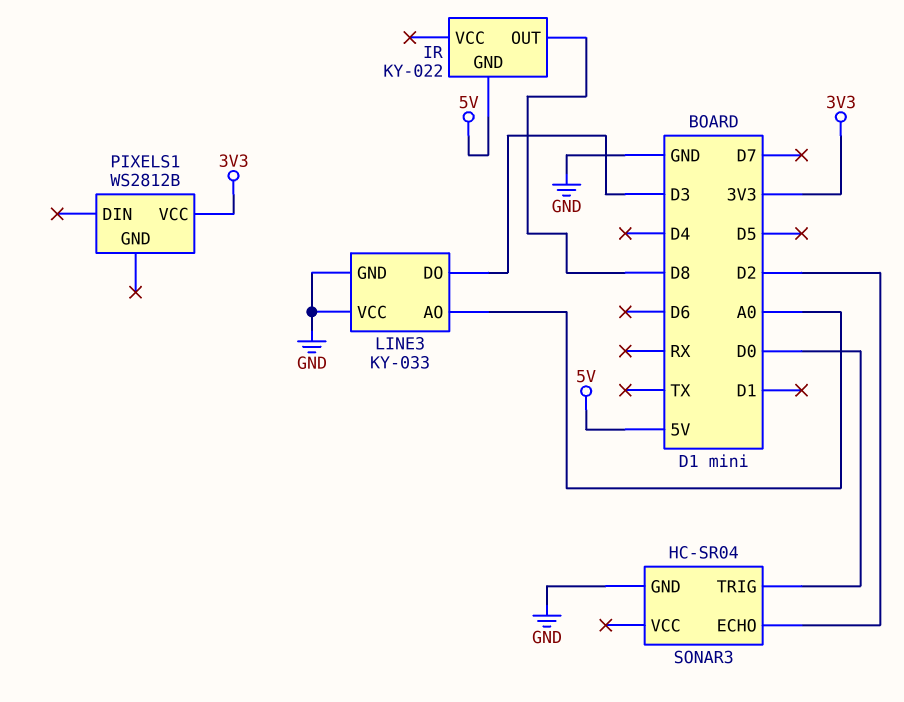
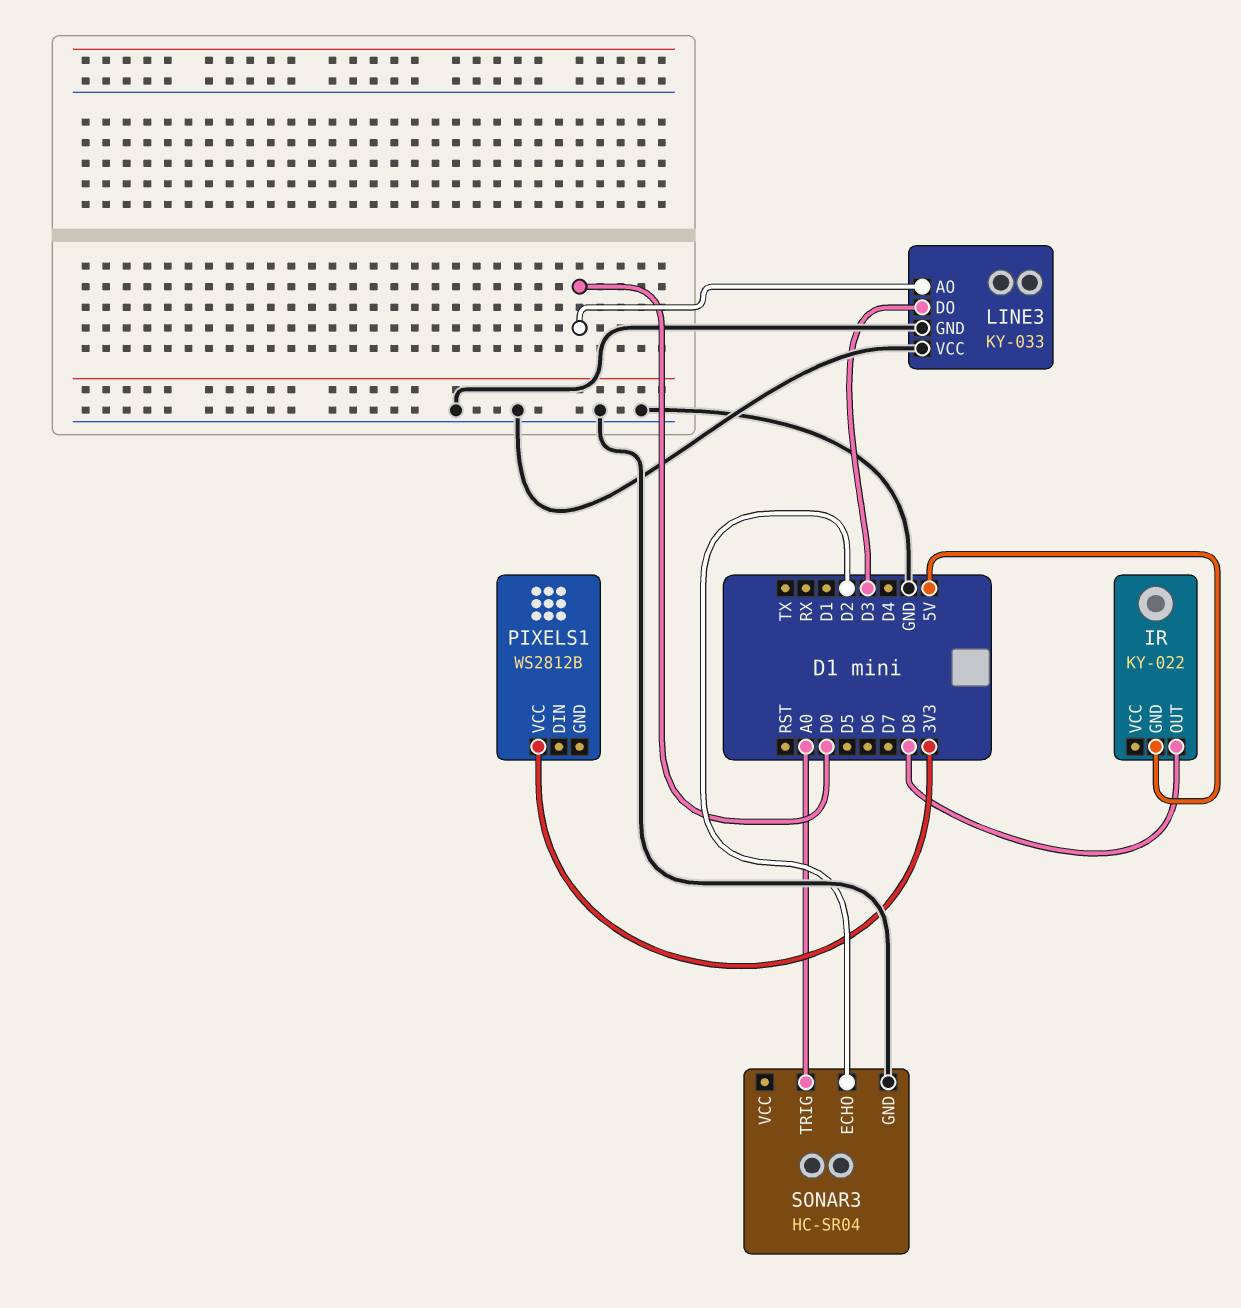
LINE3 pin AO: A0 -> D0
SONAR3 pin TRIG: D0 -> A0

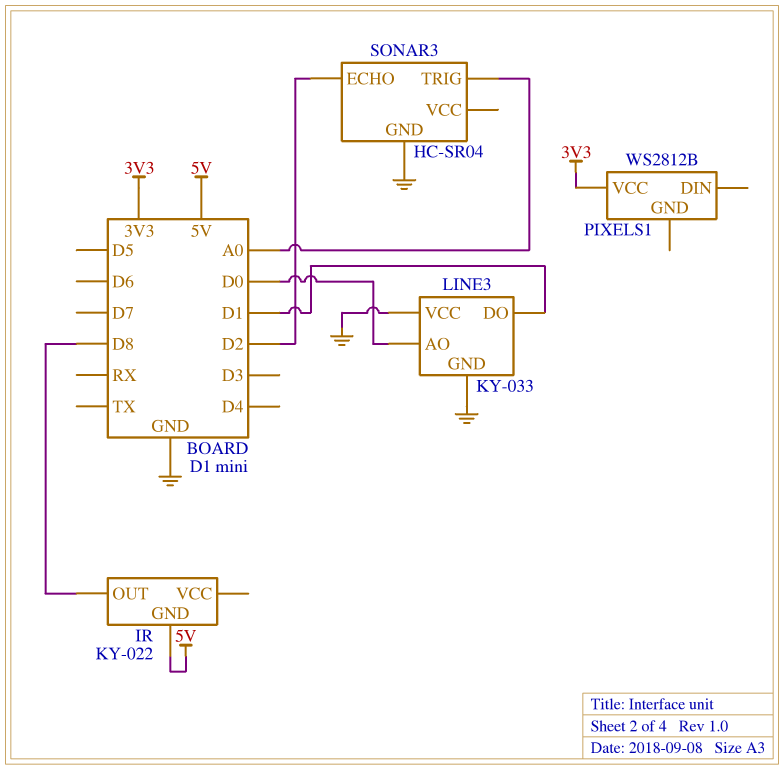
LINE3 pin DO: D3 -> D1

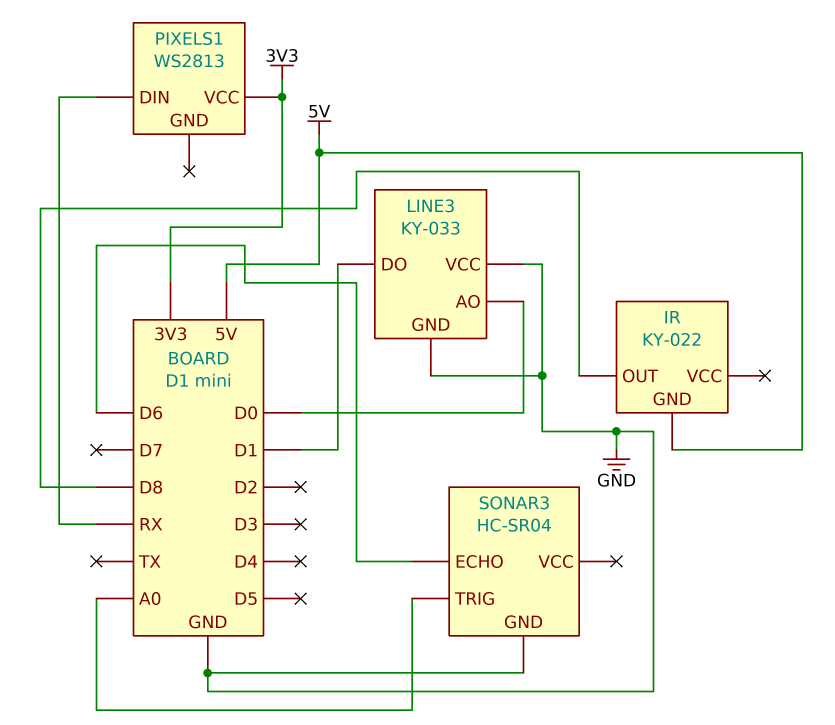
PIXELS1: WS2812B -> WS2813
PIXELS1 pin DIN: none -> RX
SONAR3 pin ECHO: D2 -> D6

